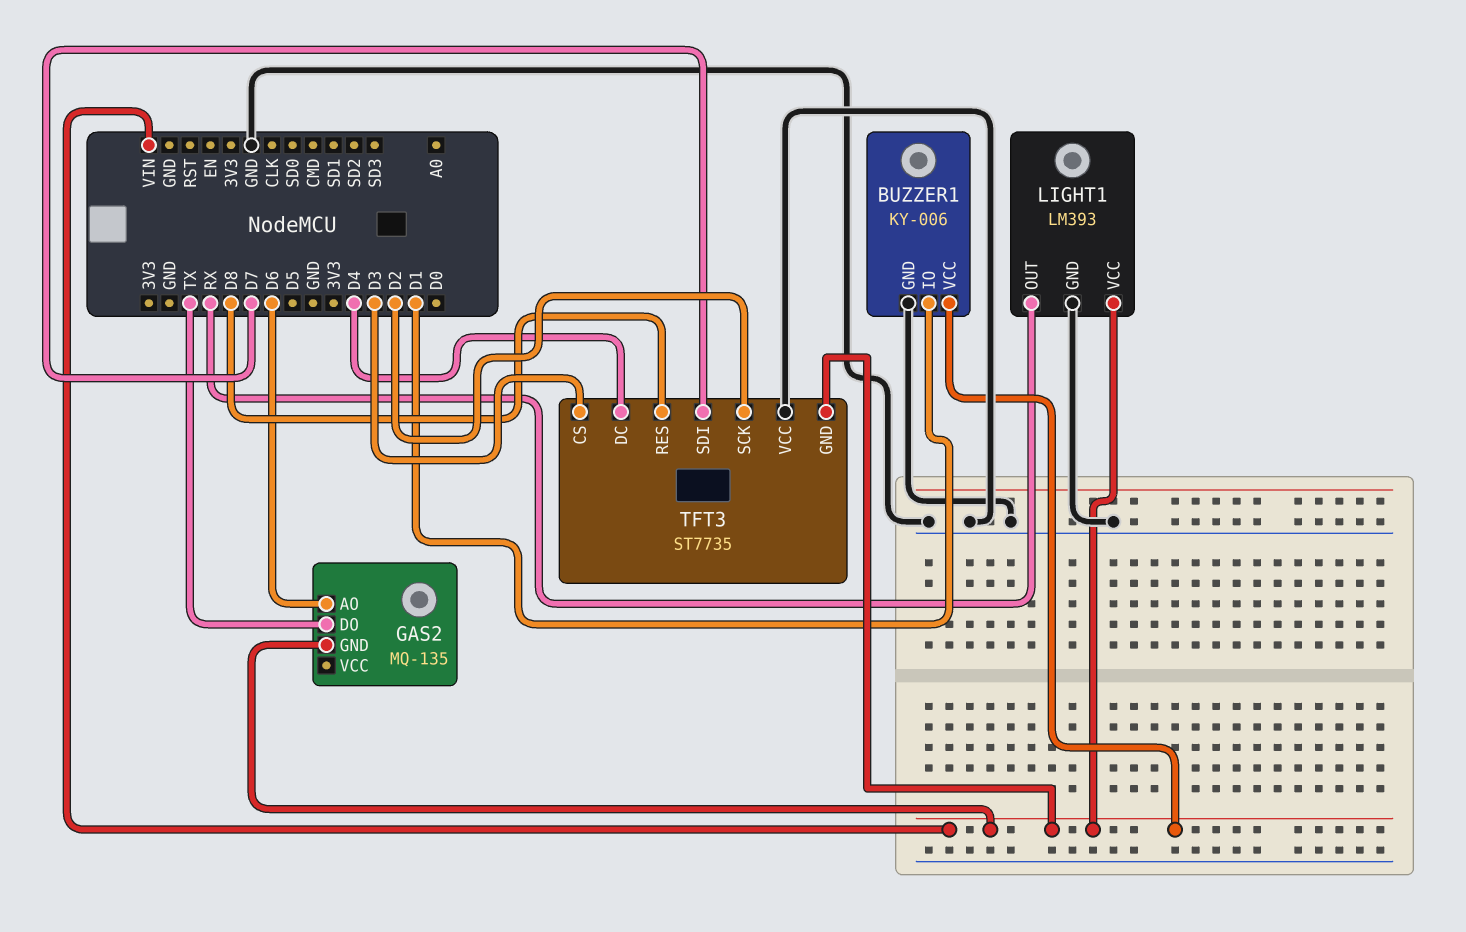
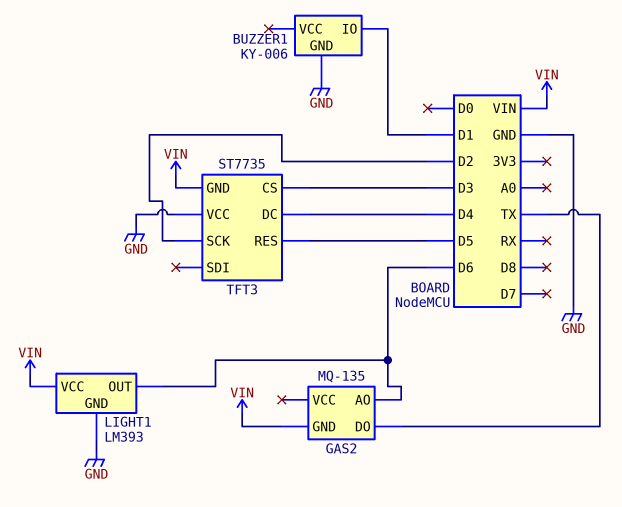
BUZZER1 pin VCC: VIN -> none
LIGHT1 pin OUT: RX -> D6
TFT3 pin RES: D8 -> D5
TFT3 pin SDI: D7 -> none

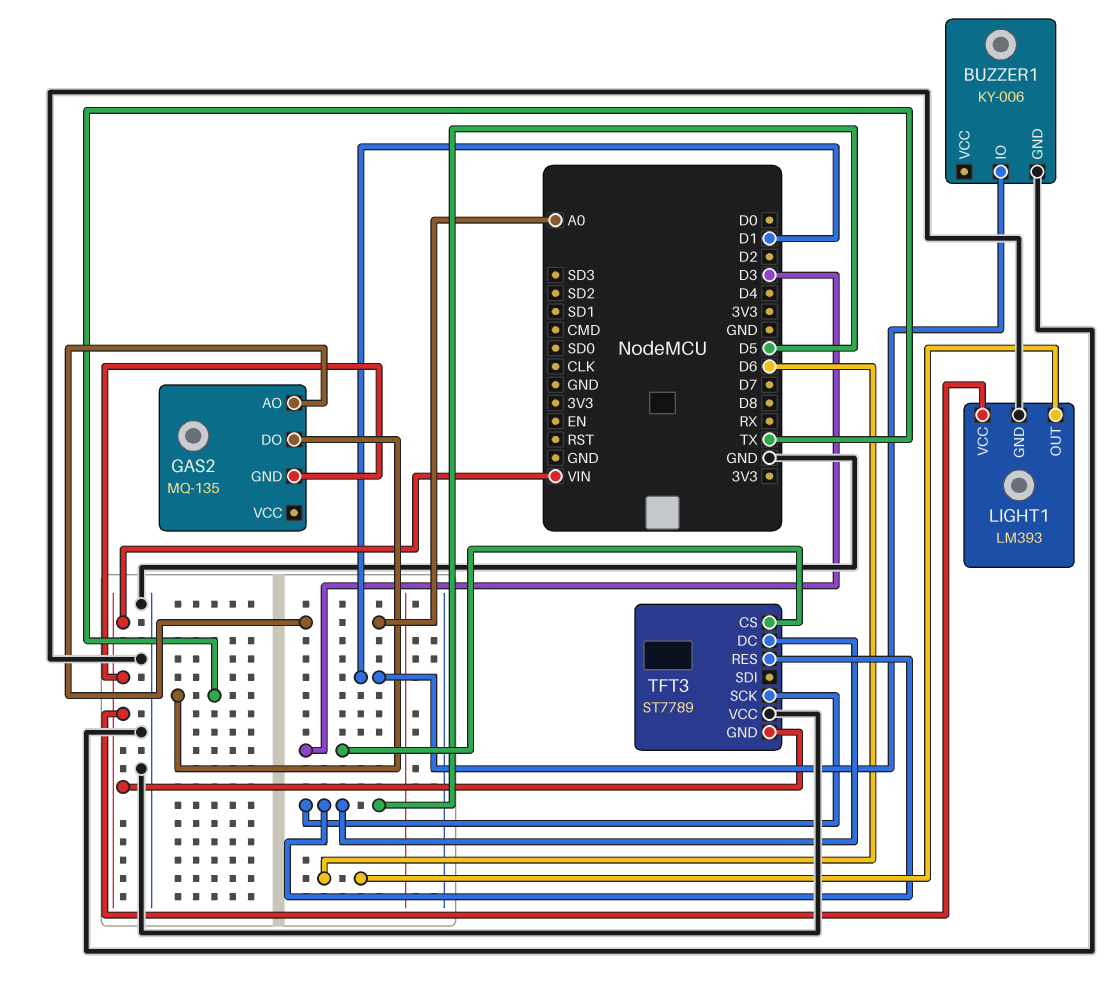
GAS2 pin AO: D6 -> A0
TFT3: ST7735 -> ST7789
TFT3 pin DC: D4 -> D5
TFT3 pin SCK: D2 -> D5

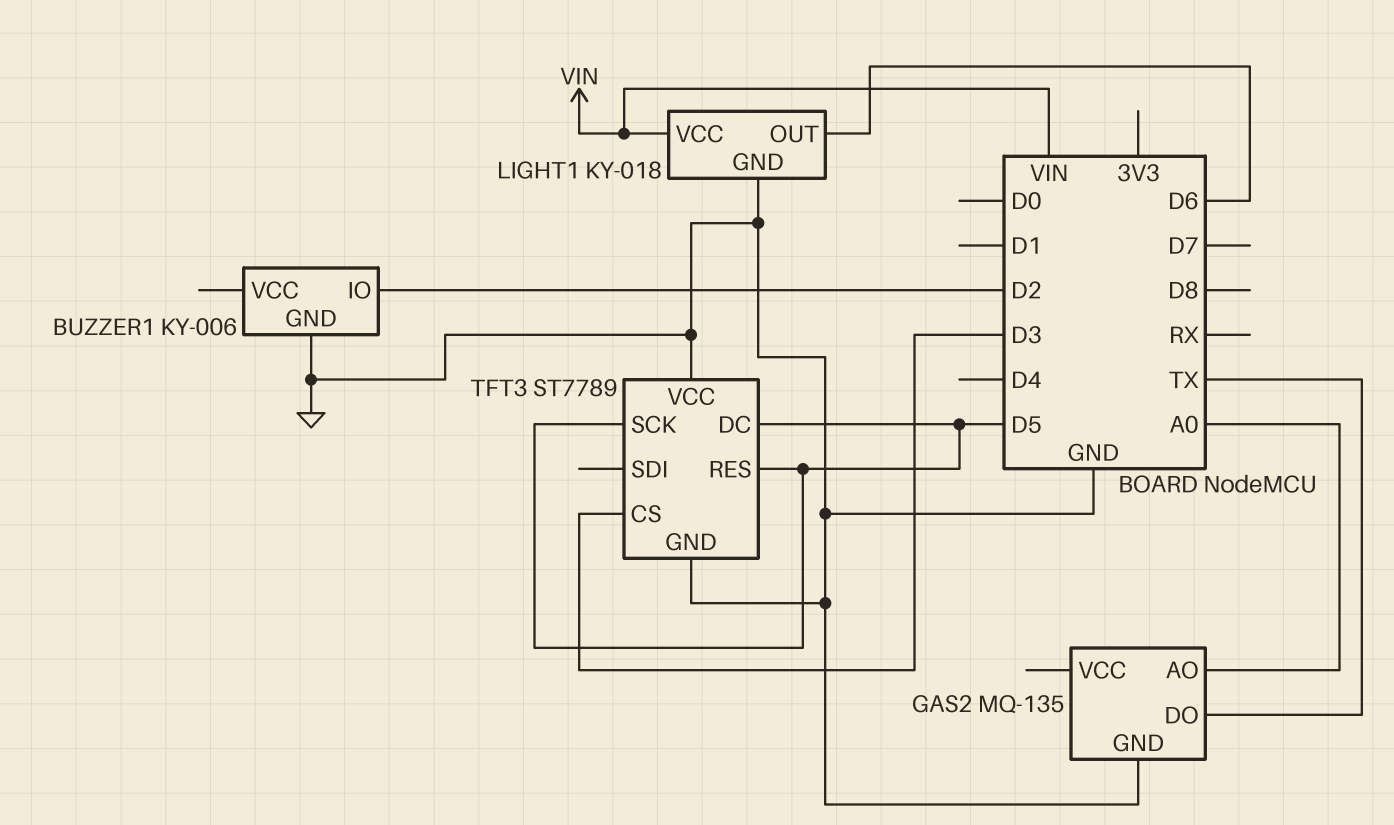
BUZZER1 pin IO: D1 -> D2
GAS2 pin GND: VIN -> GND
LIGHT1: LM393 -> KY-018
TFT3 pin GND: VIN -> GND

